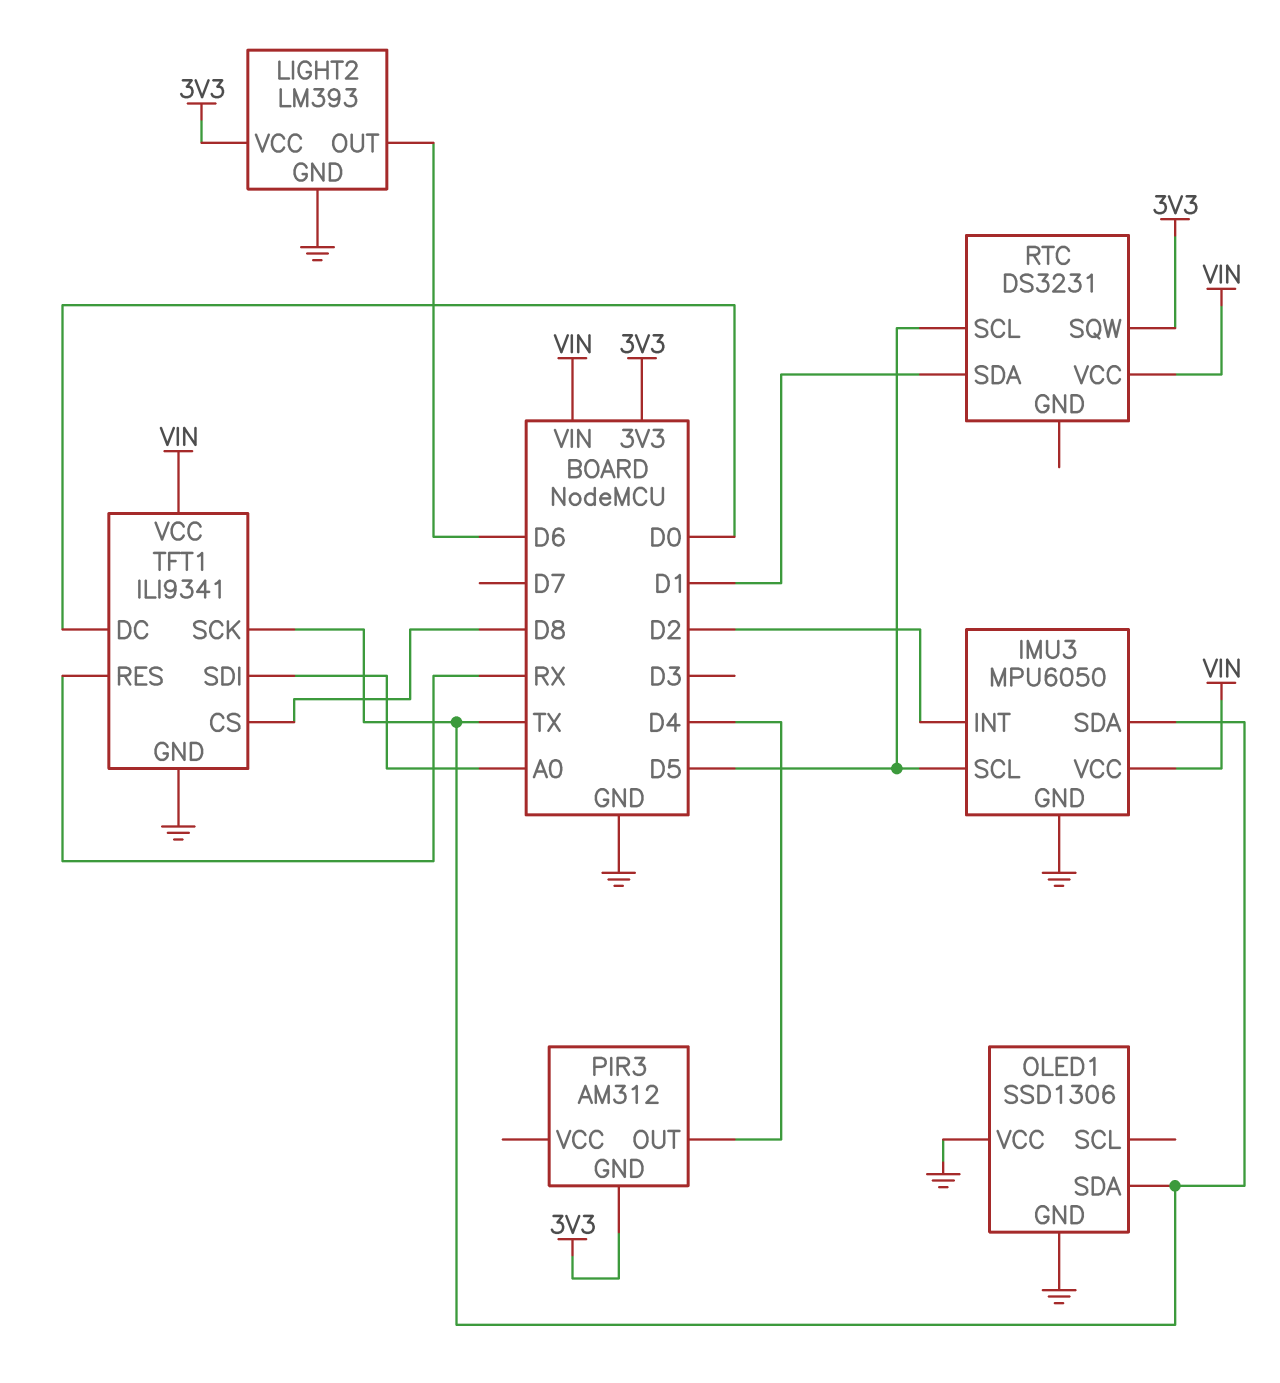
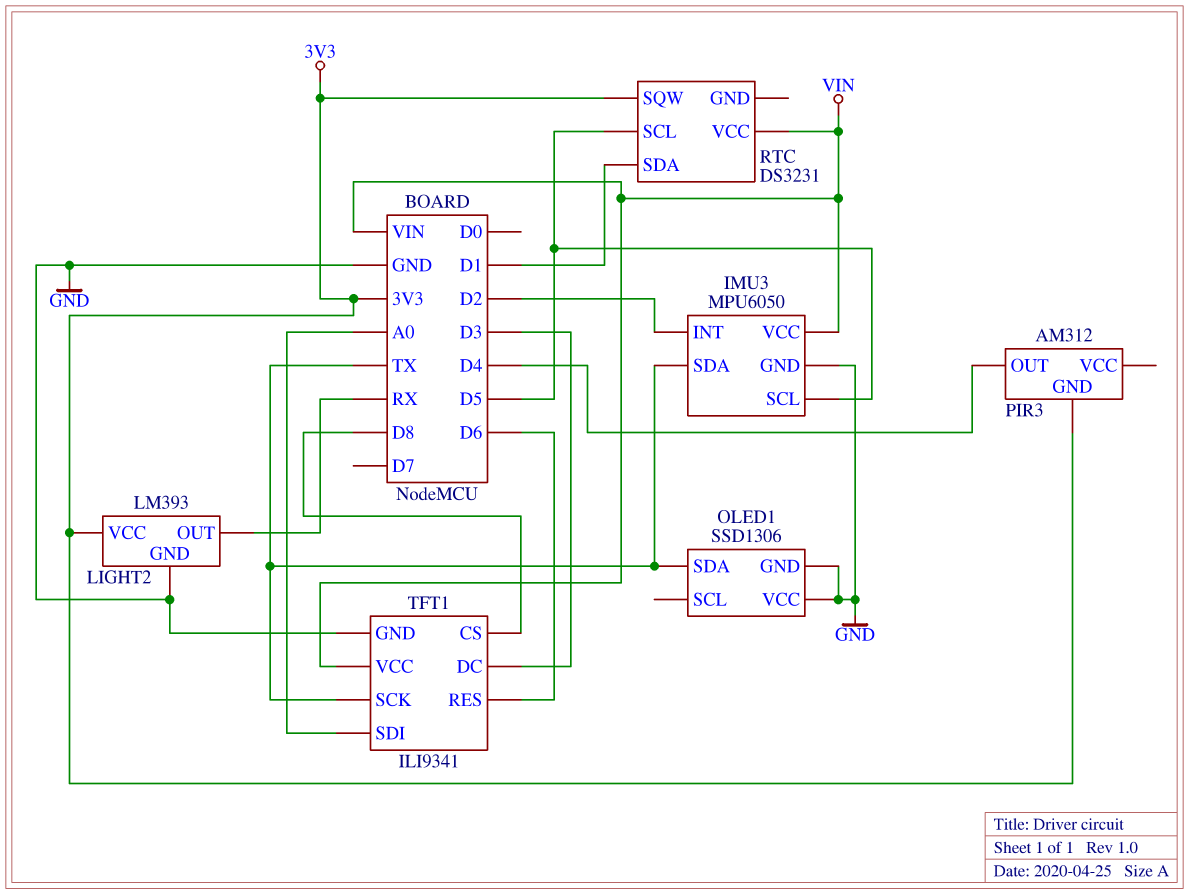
LIGHT2 pin OUT: D6 -> RX
TFT1 pin DC: D0 -> D3
TFT1 pin RES: RX -> D6

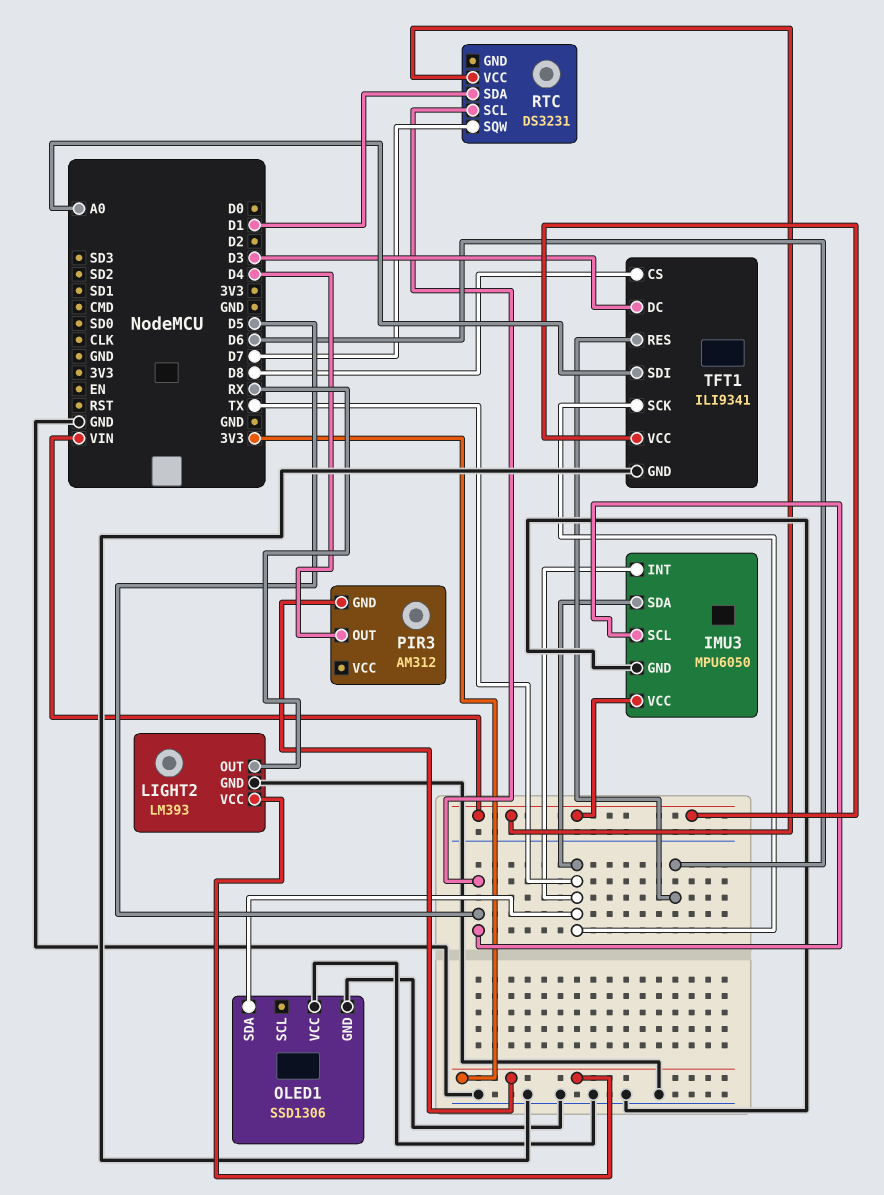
IMU3 pin INT: D2 -> TX
RTC pin SQW: 3V3 -> D7

